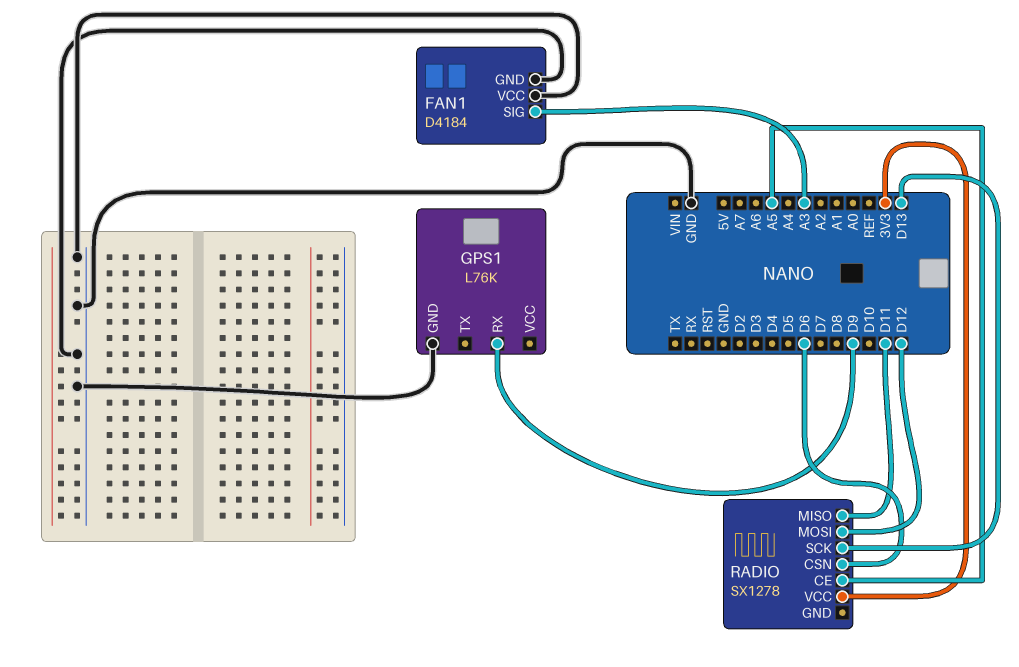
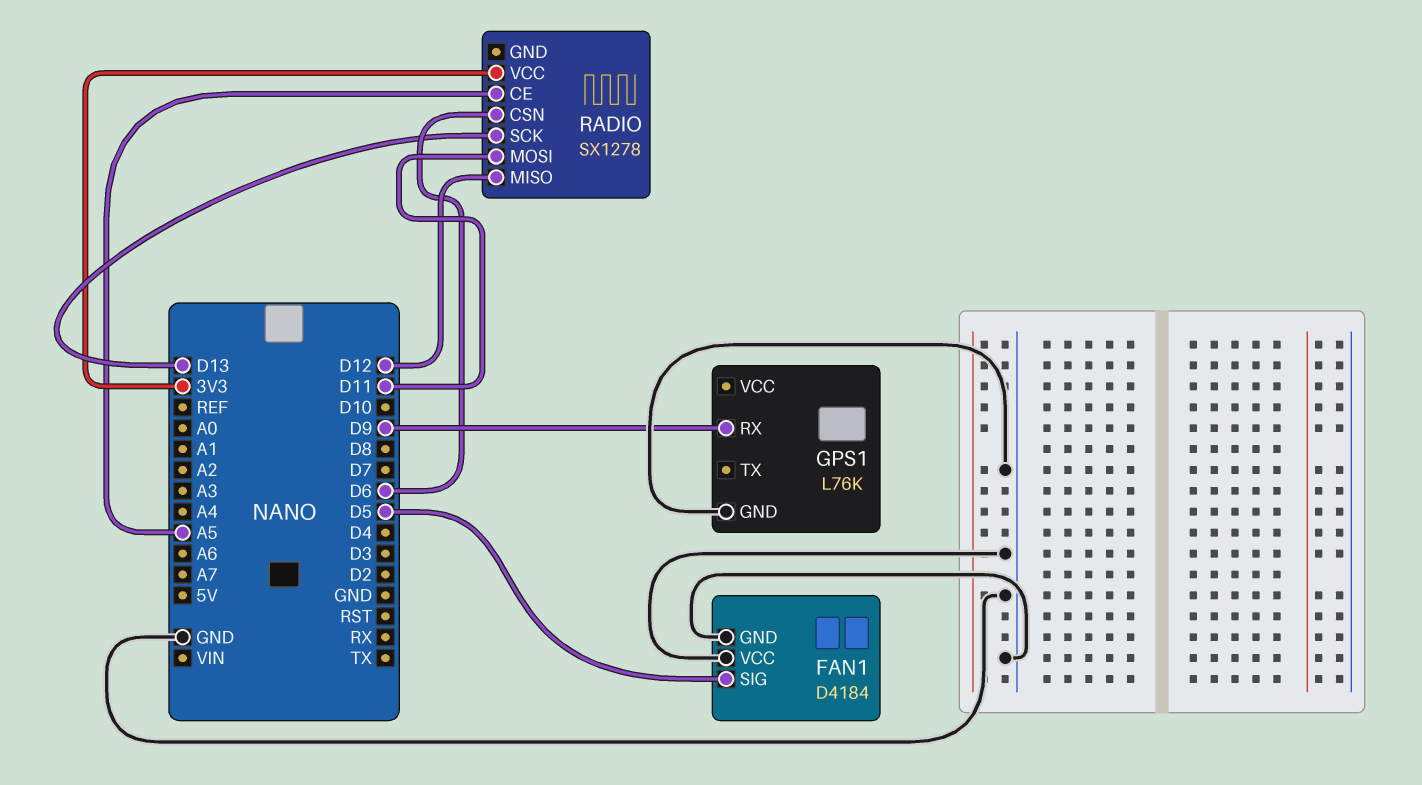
FAN1 pin SIG: A3 -> D5
RADIO pin MISO: D11 -> D12
RADIO pin MOSI: D12 -> D11

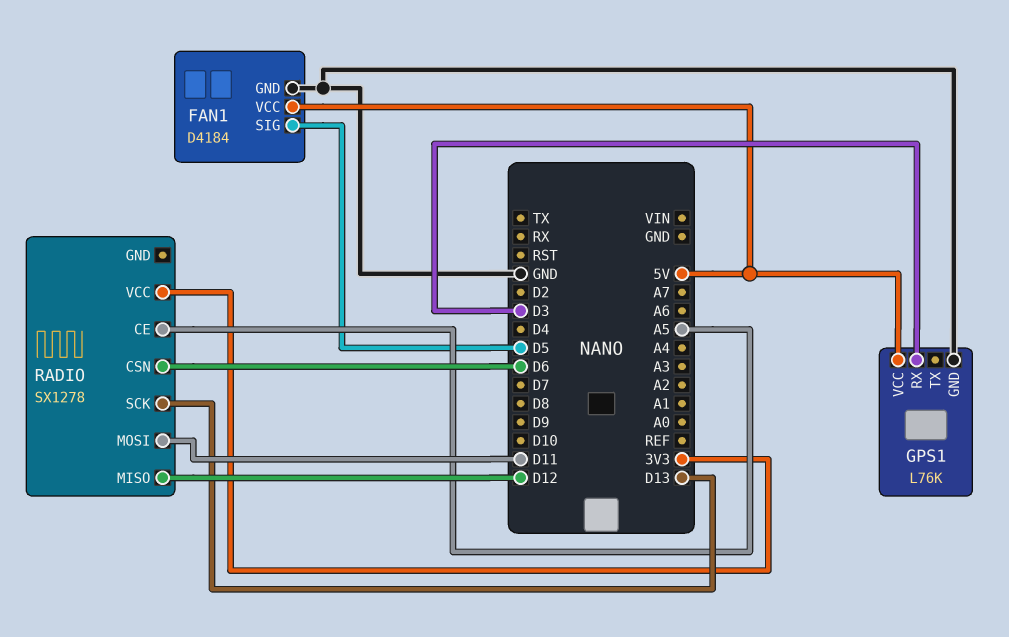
FAN1 pin VCC: GND -> 5V
GPS1 pin RX: D9 -> D3
GPS1 pin VCC: none -> 5V

